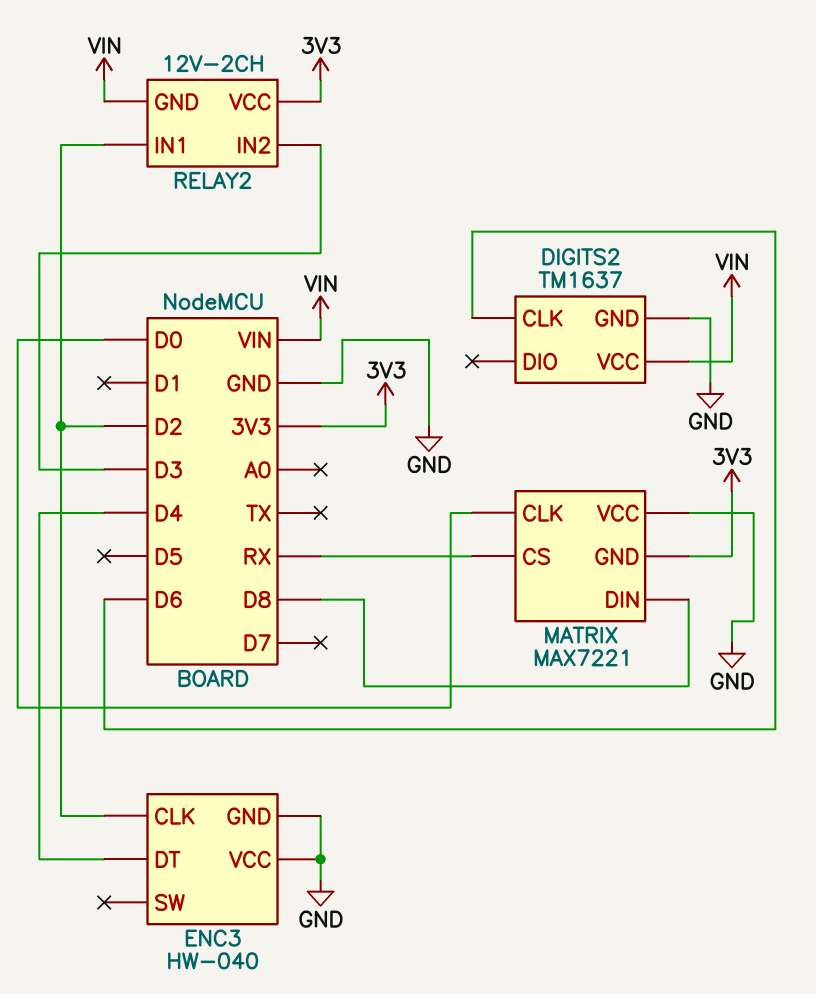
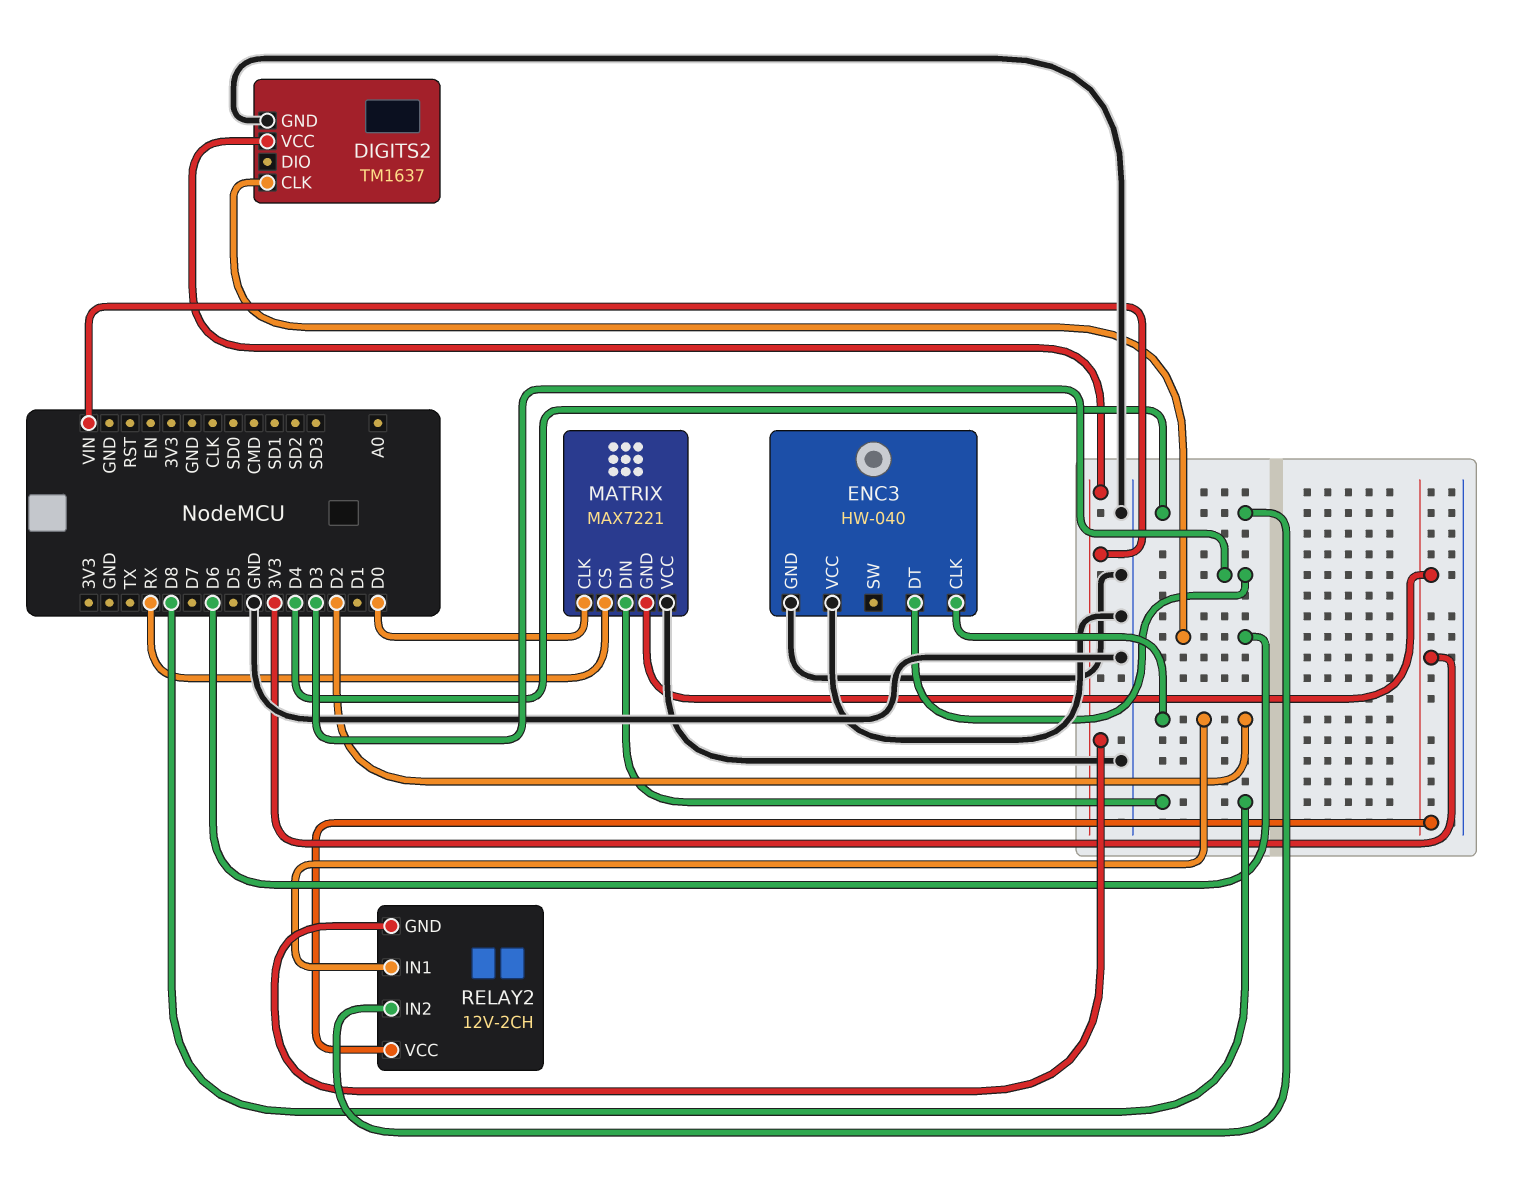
ENC3 pin DT: D4 -> D3
RELAY2 pin IN2: D3 -> D4

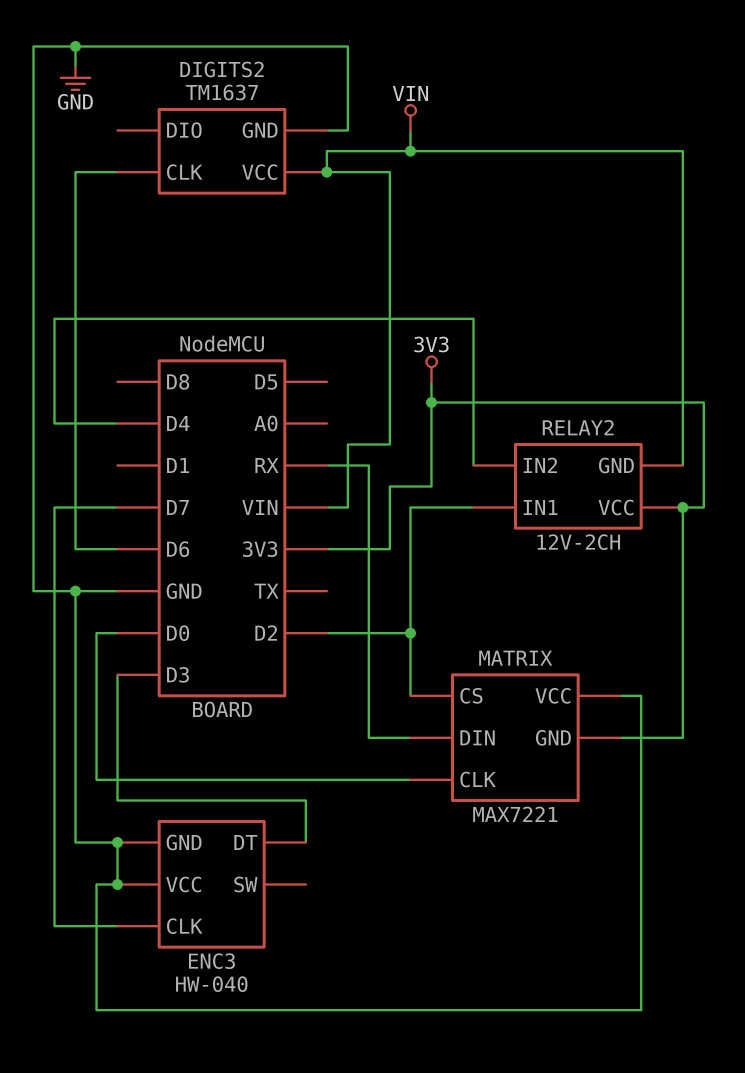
ENC3 pin CLK: D2 -> D7
MATRIX pin CS: RX -> D2
MATRIX pin DIN: D8 -> RX

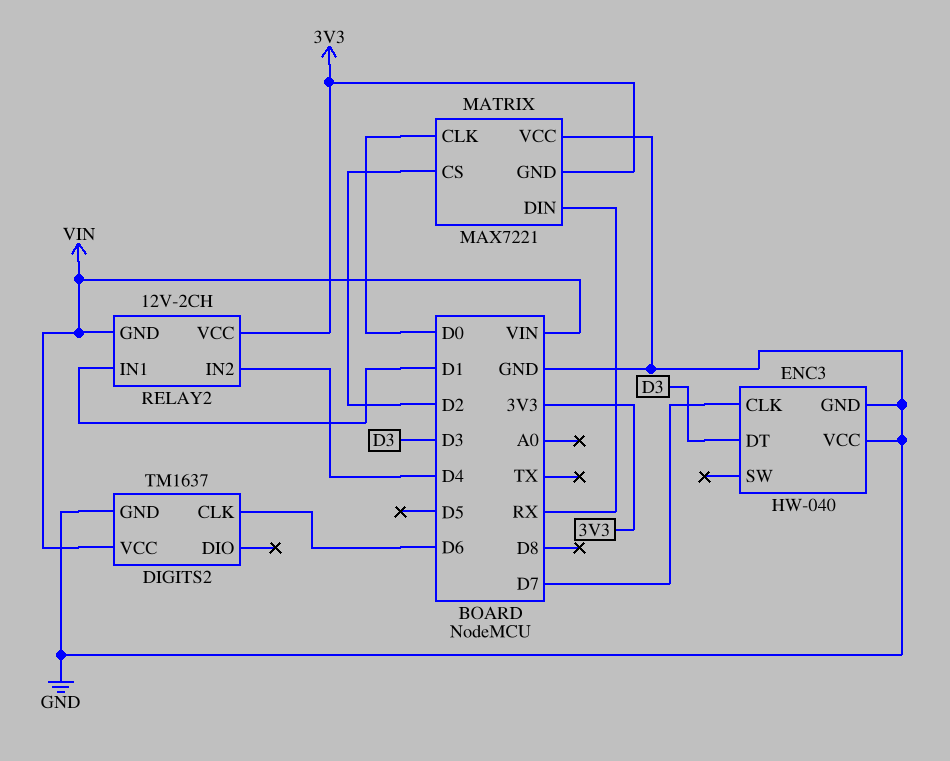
RELAY2 pin IN1: D2 -> D1

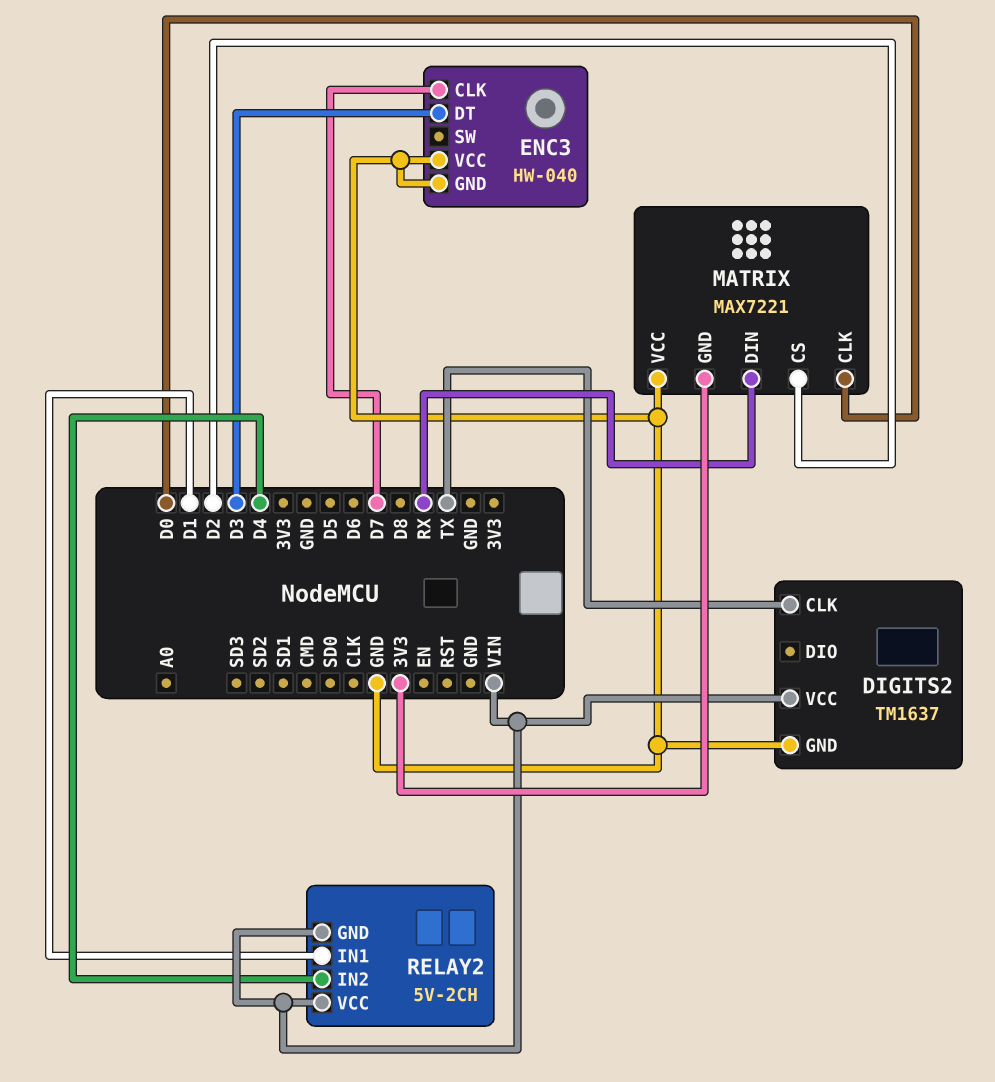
DIGITS2 pin CLK: D6 -> TX
RELAY2: 12V-2CH -> 5V-2CH
RELAY2 pin VCC: 3V3 -> VIN

